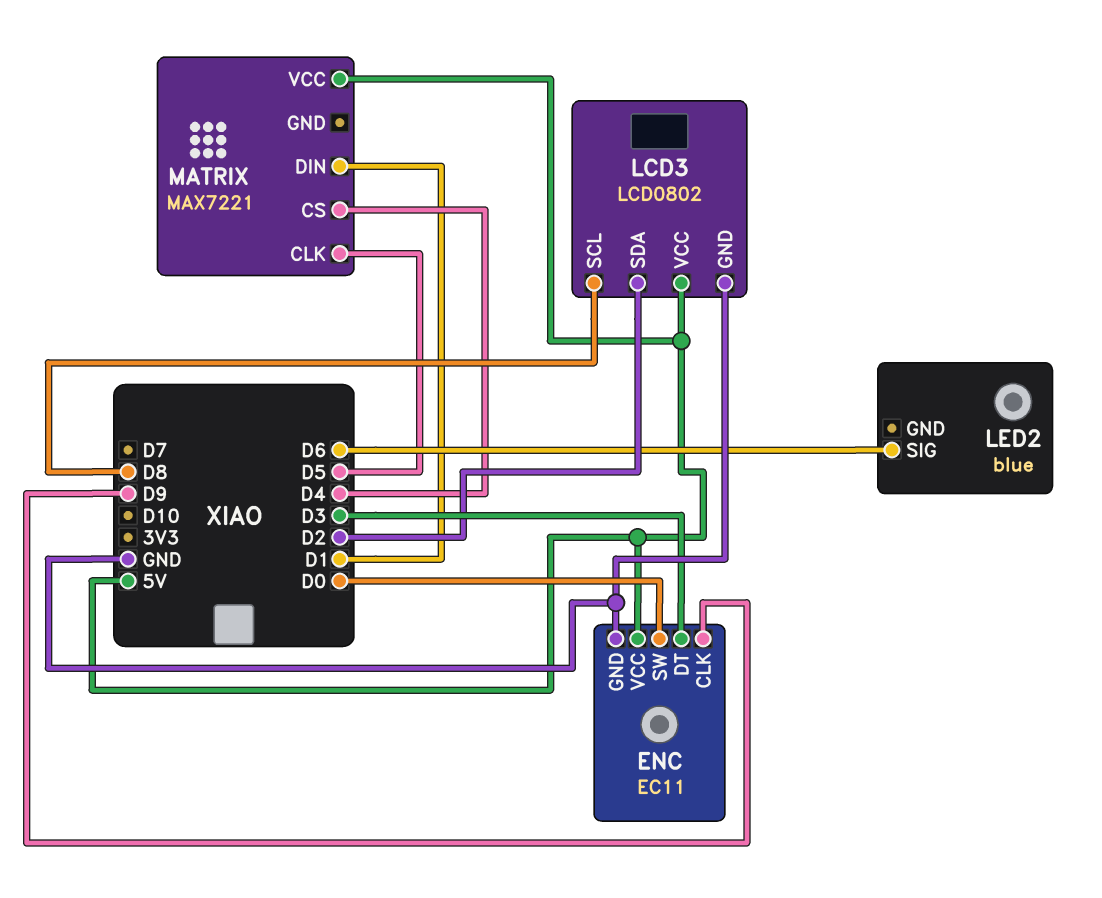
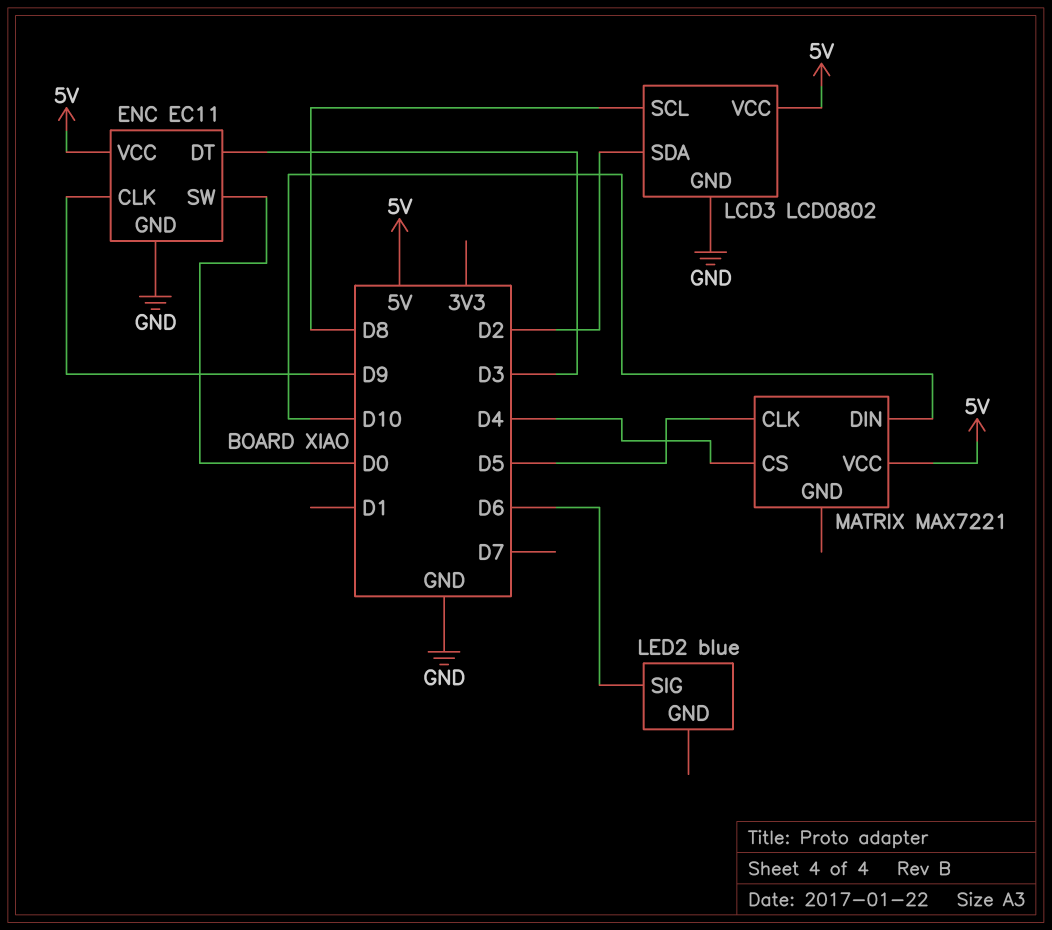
MATRIX pin DIN: D1 -> D10

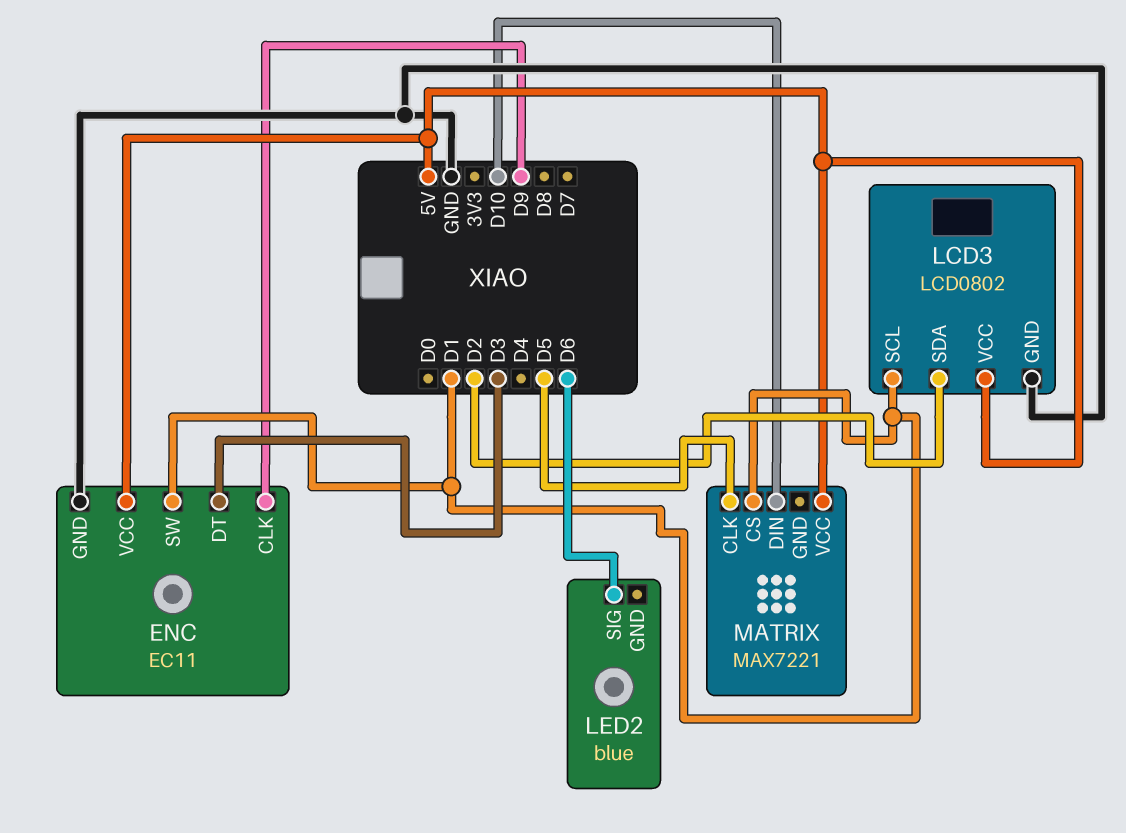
ENC pin SW: D0 -> D1
LCD3 pin SCL: D8 -> D1
MATRIX pin CS: D4 -> D1

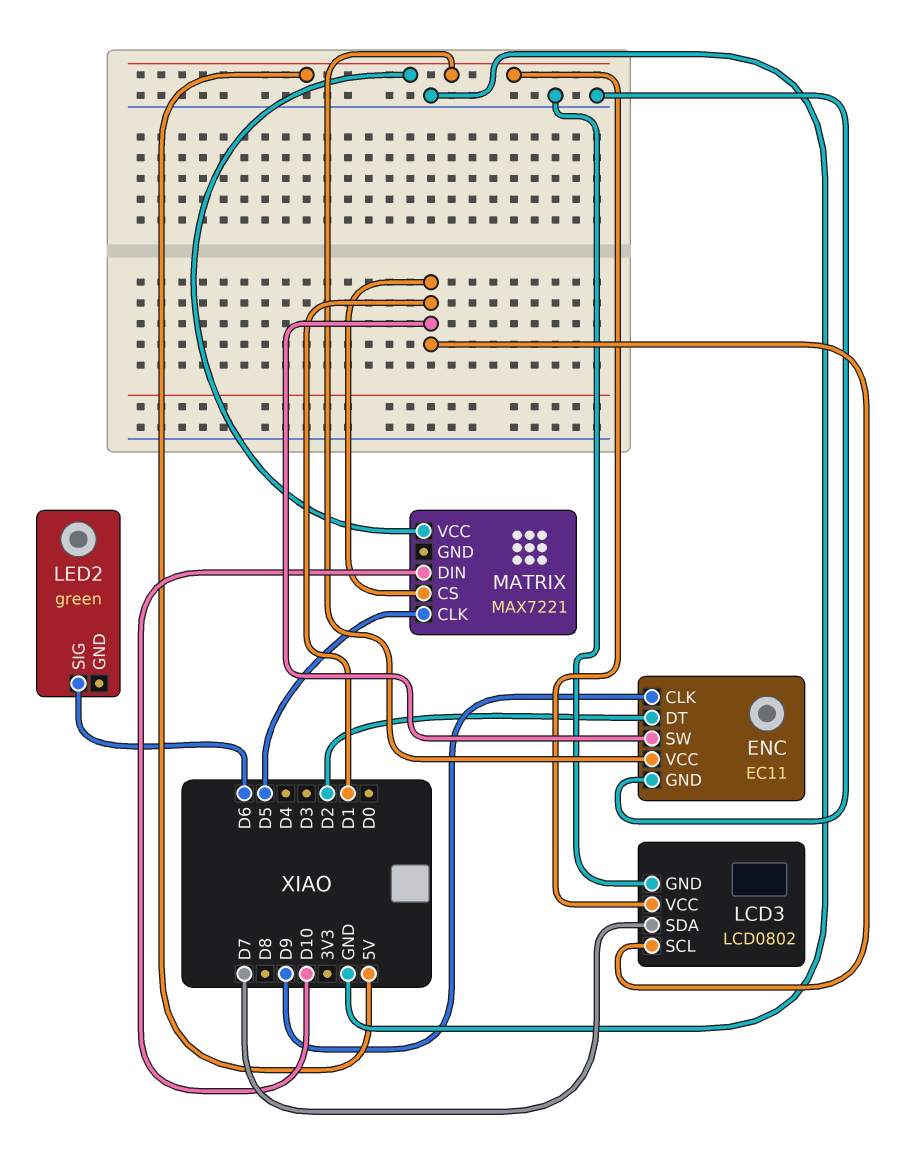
ENC pin DT: D3 -> D2
LCD3 pin SDA: D2 -> D7
LED2: blue -> green

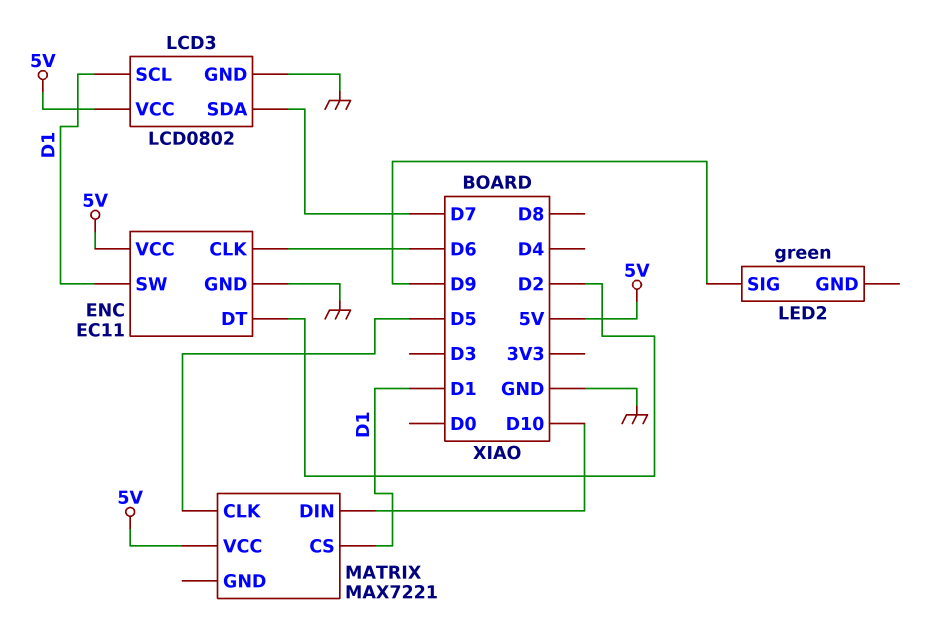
ENC pin CLK: D9 -> D6
LED2 pin SIG: D6 -> D9

